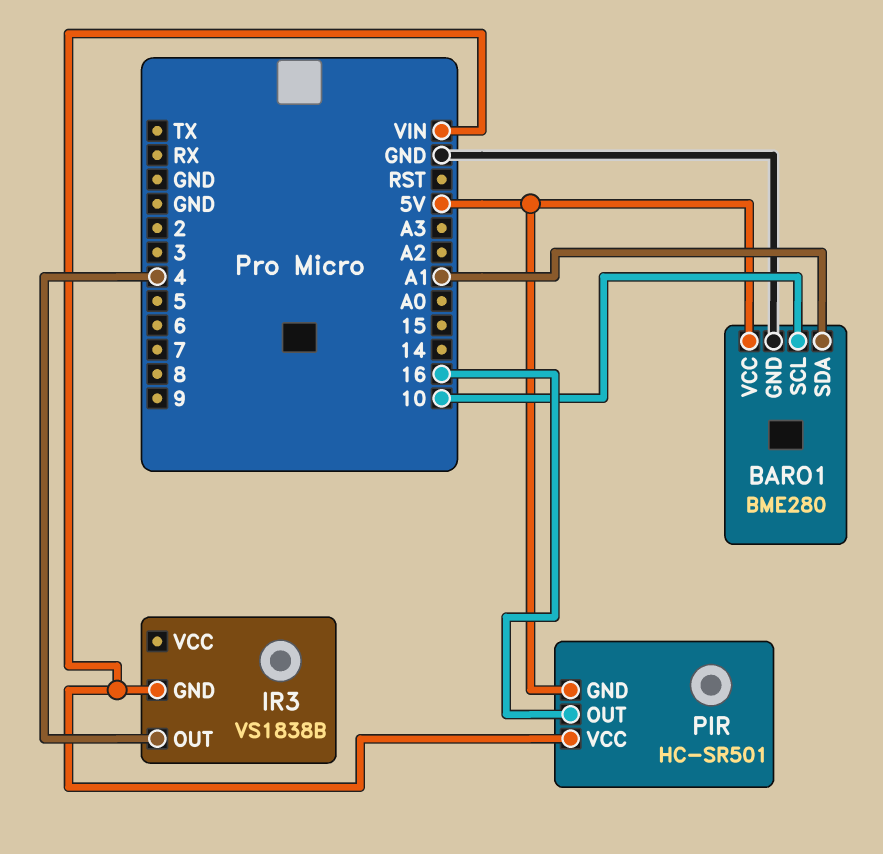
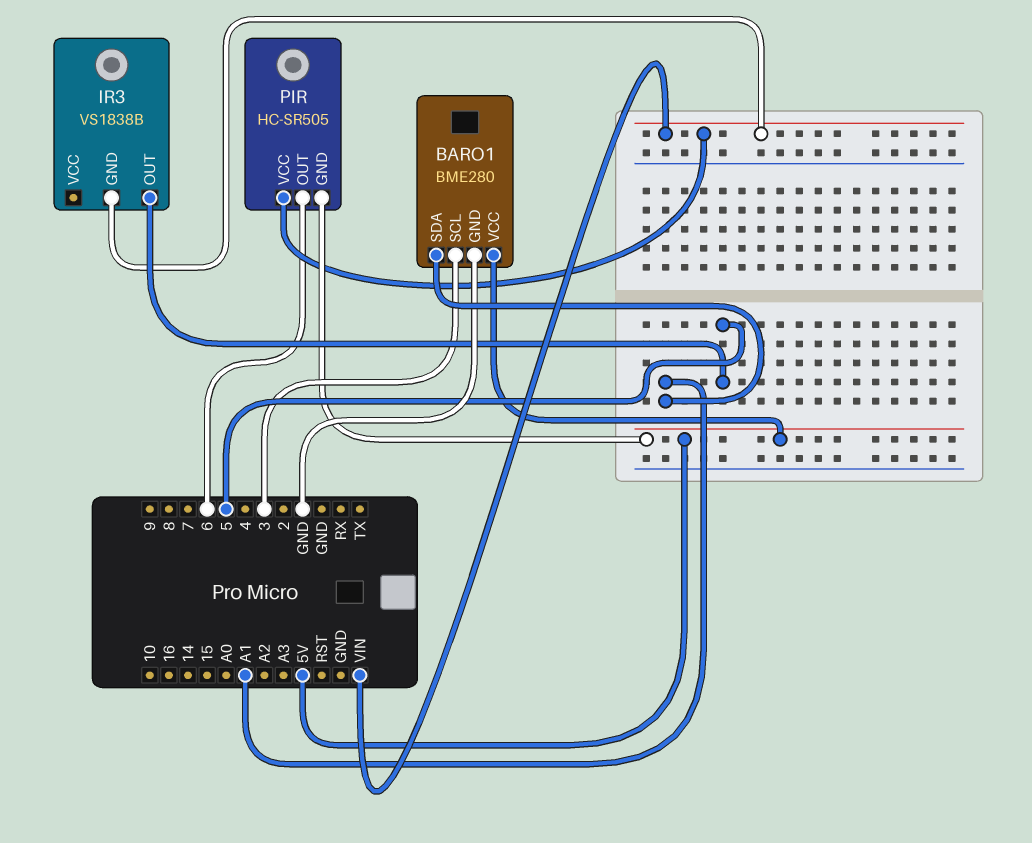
BARO1 pin SCL: 10 -> 3
IR3 pin OUT: 4 -> 5
PIR: HC-SR501 -> HC-SR505
PIR pin OUT: 16 -> 6

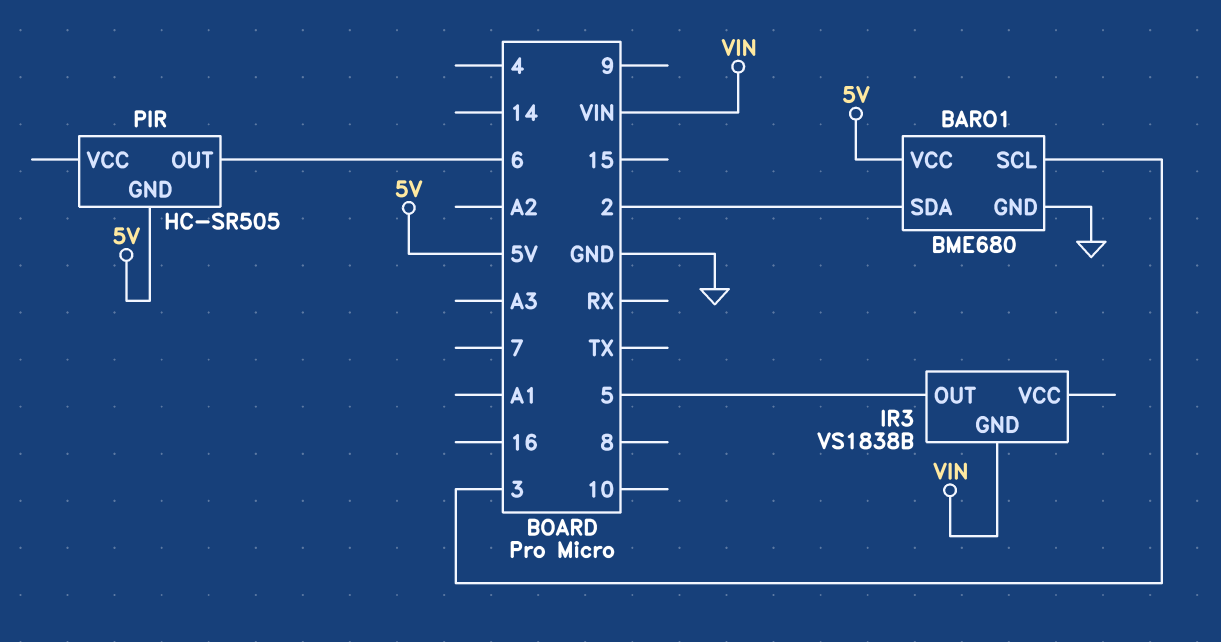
BARO1: BME280 -> BME680
BARO1 pin SDA: A1 -> 2
PIR pin VCC: VIN -> none

